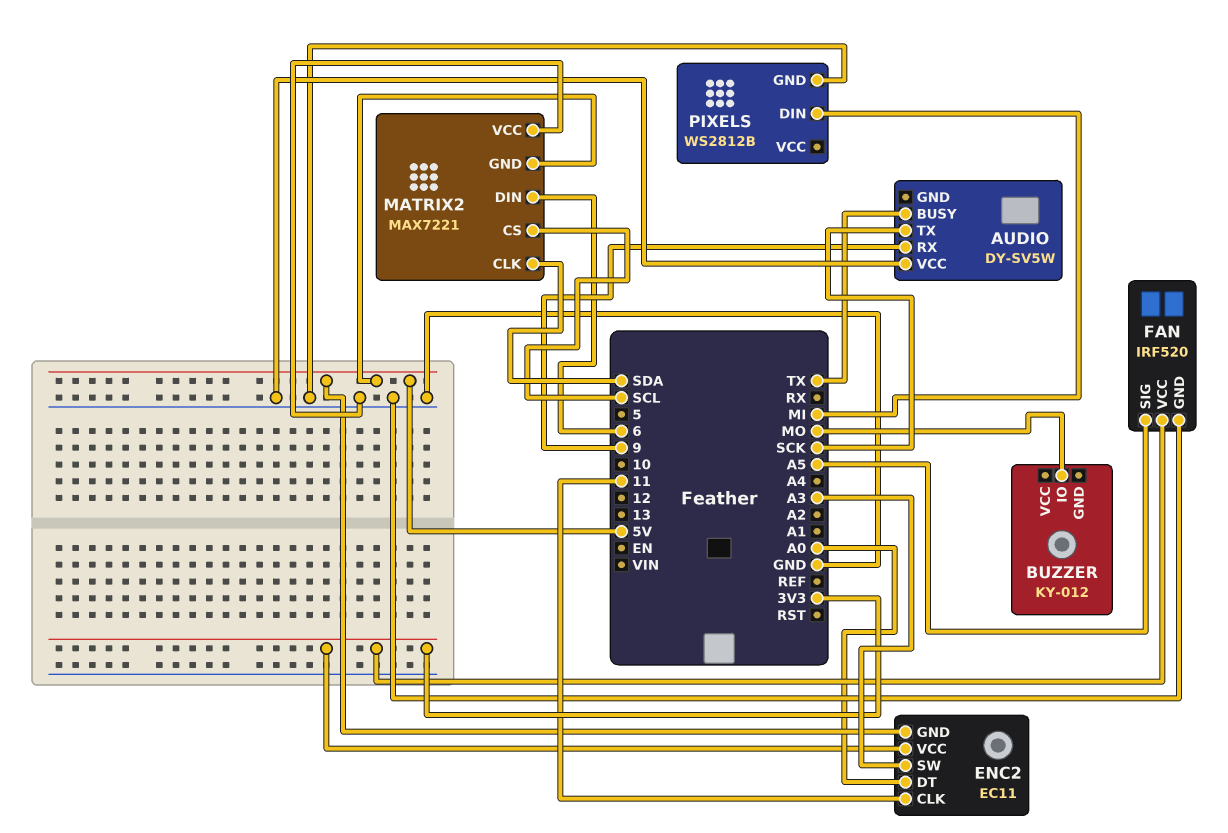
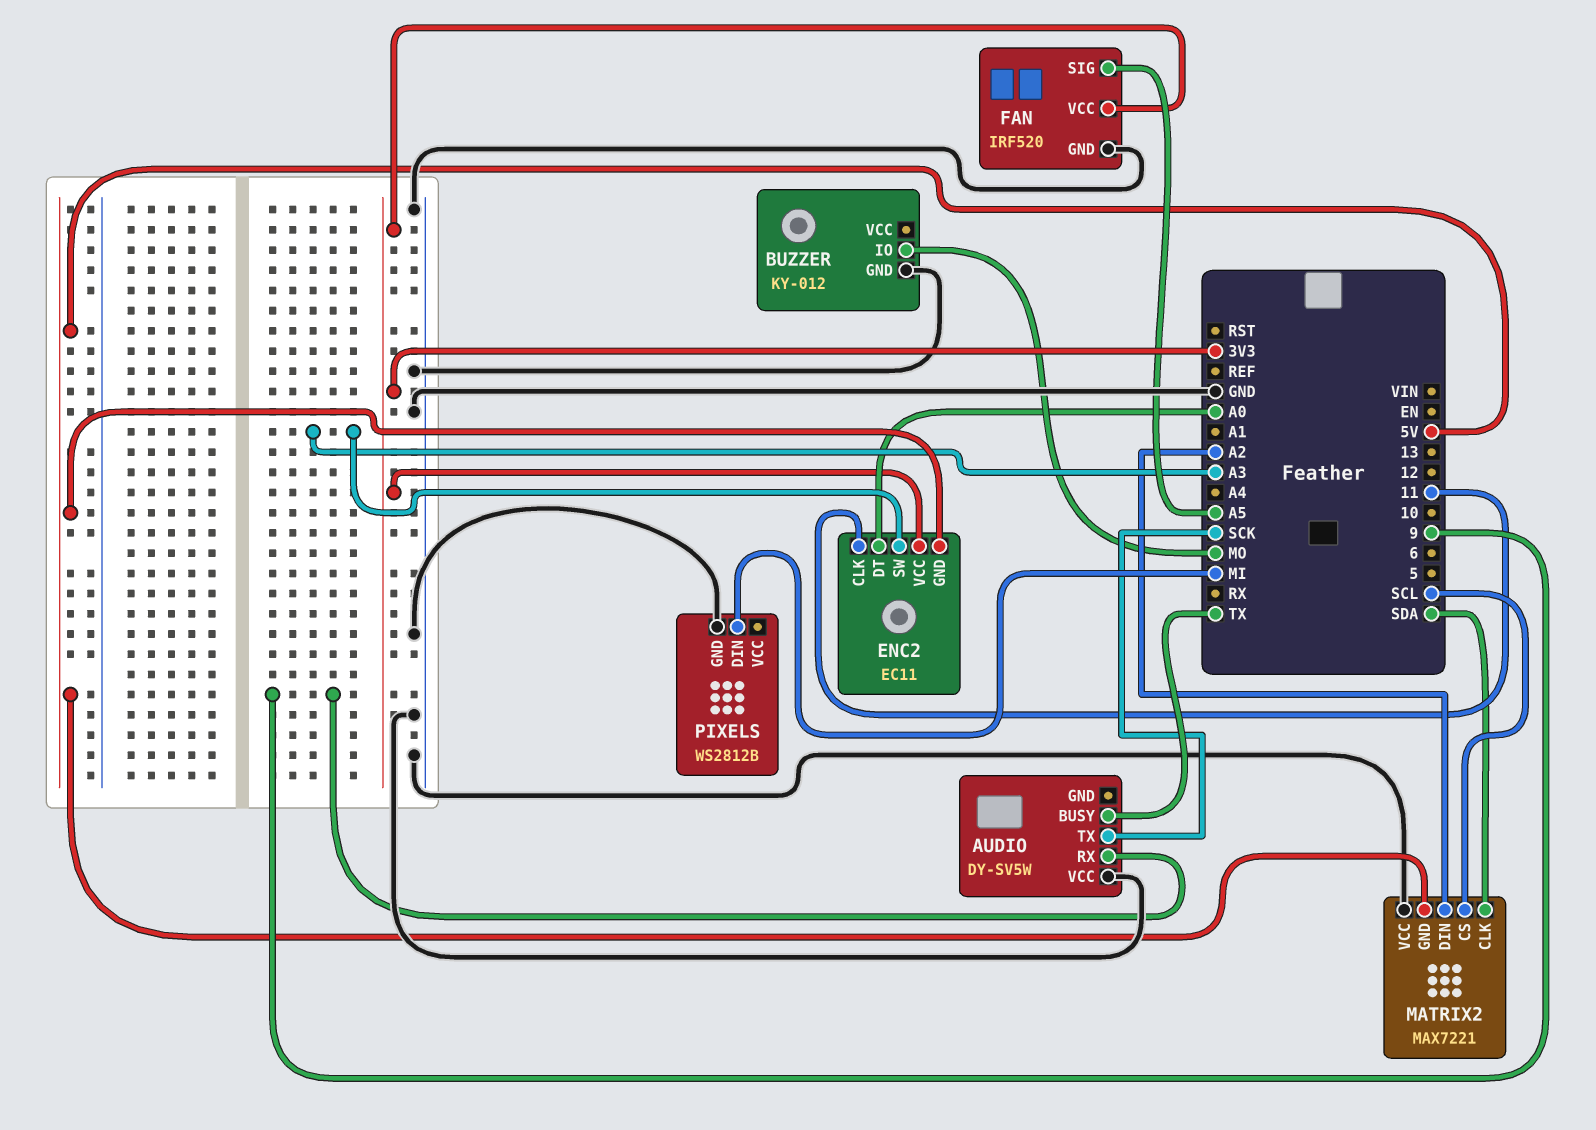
BUZZER pin GND: none -> GND
MATRIX2 pin DIN: 6 -> A2

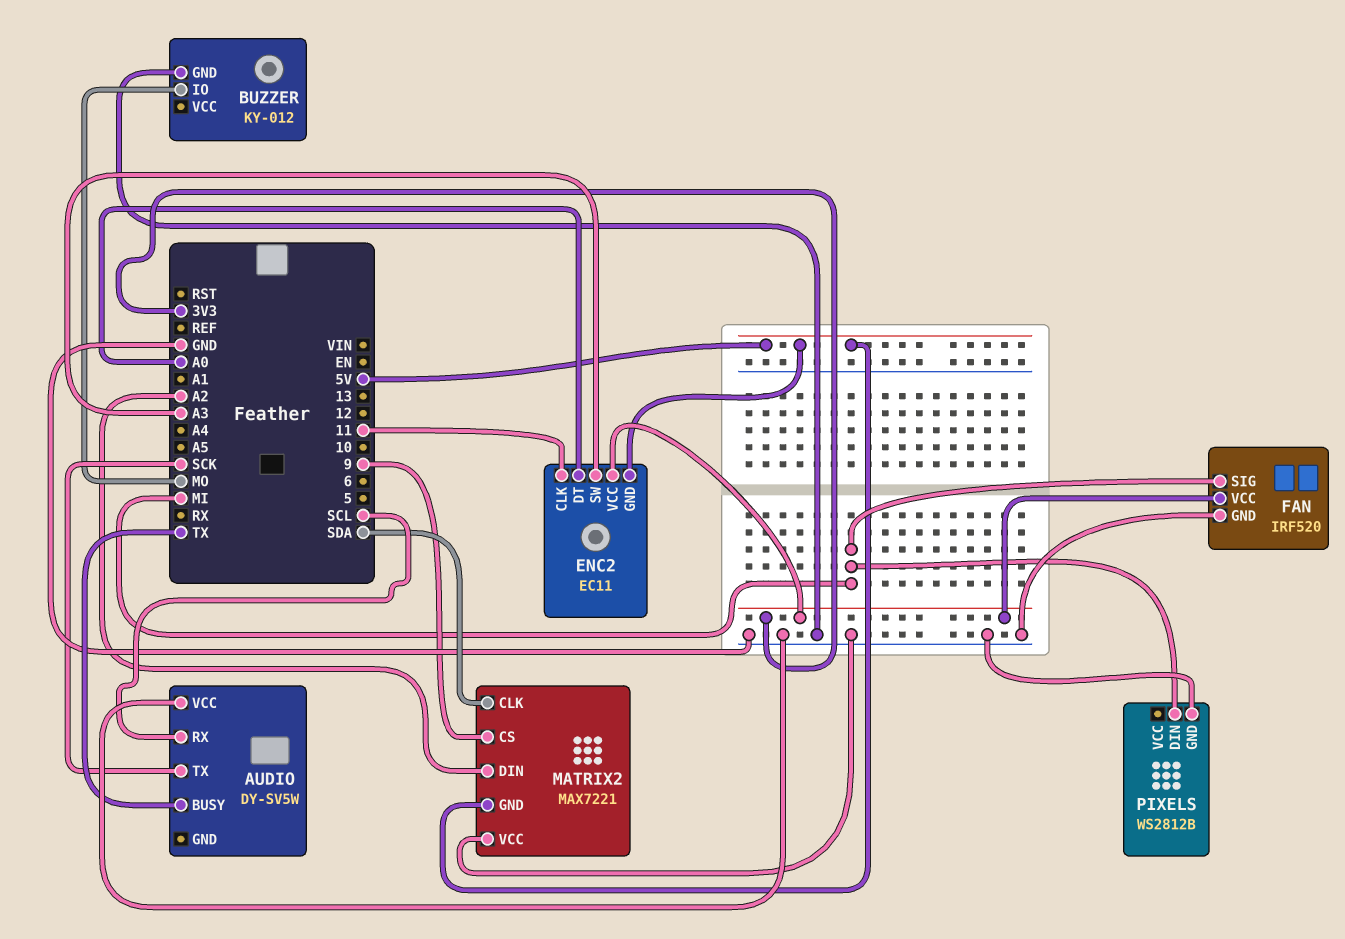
AUDIO pin RX: 9 -> SCL
FAN pin SIG: A5 -> MI
MATRIX2 pin CS: SCL -> 9

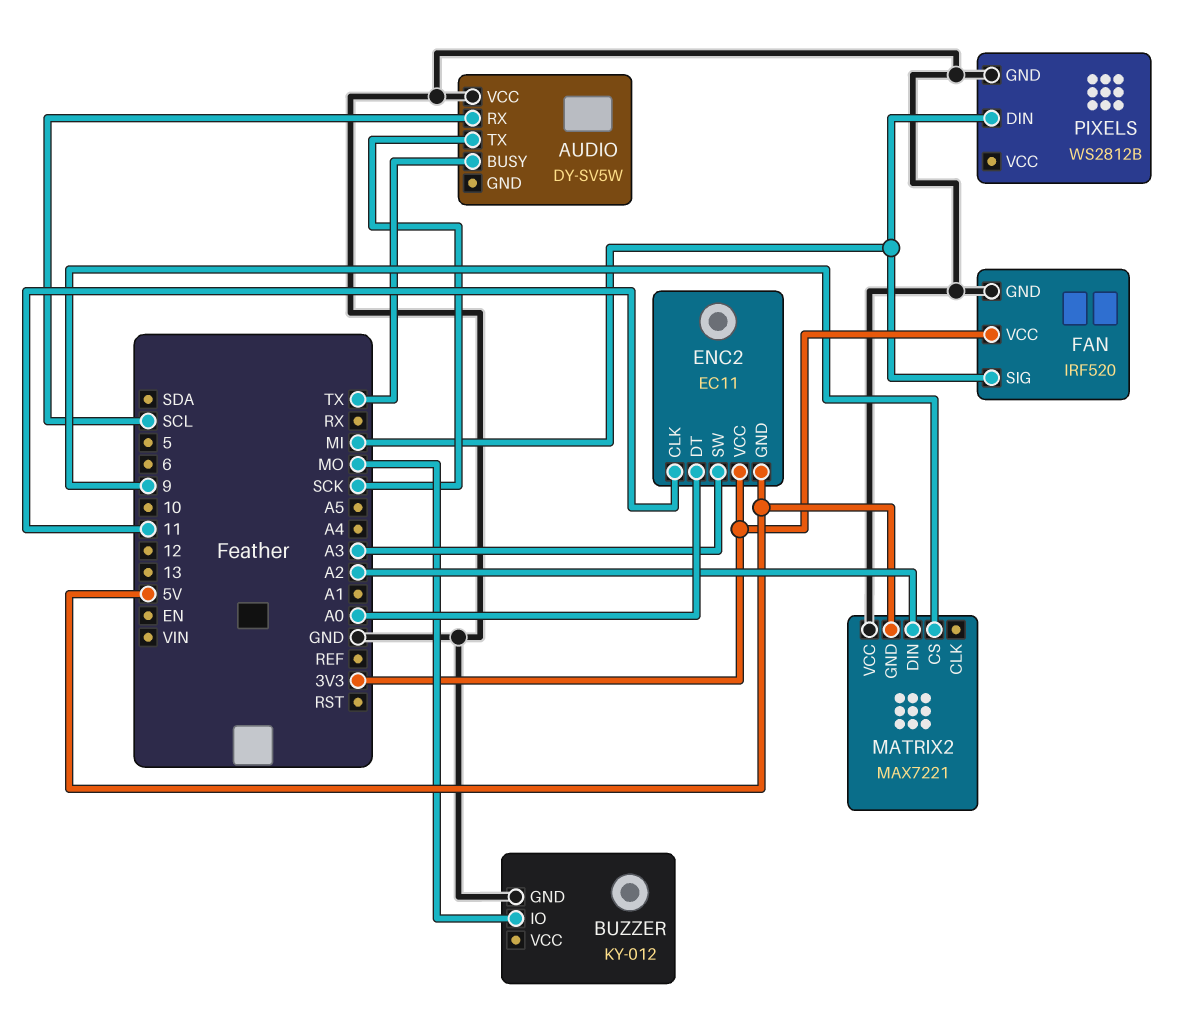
MATRIX2 pin CLK: SDA -> none

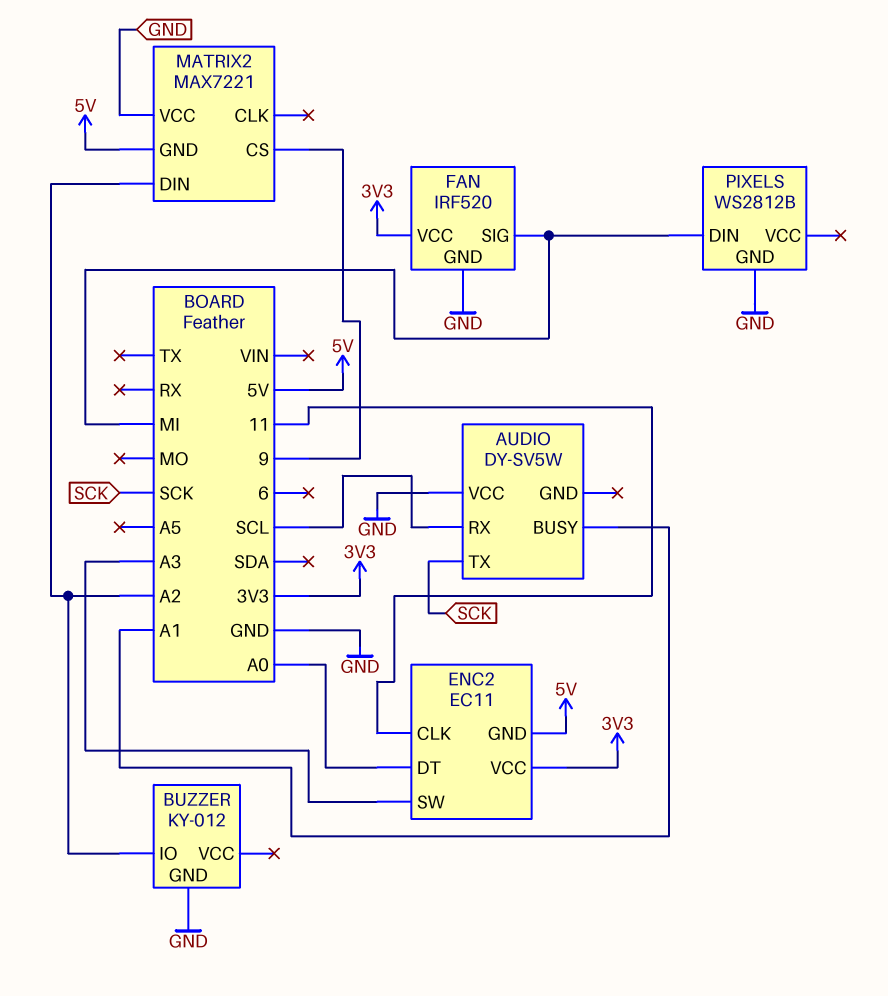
AUDIO pin BUSY: TX -> A1
BUZZER pin IO: MO -> A2

